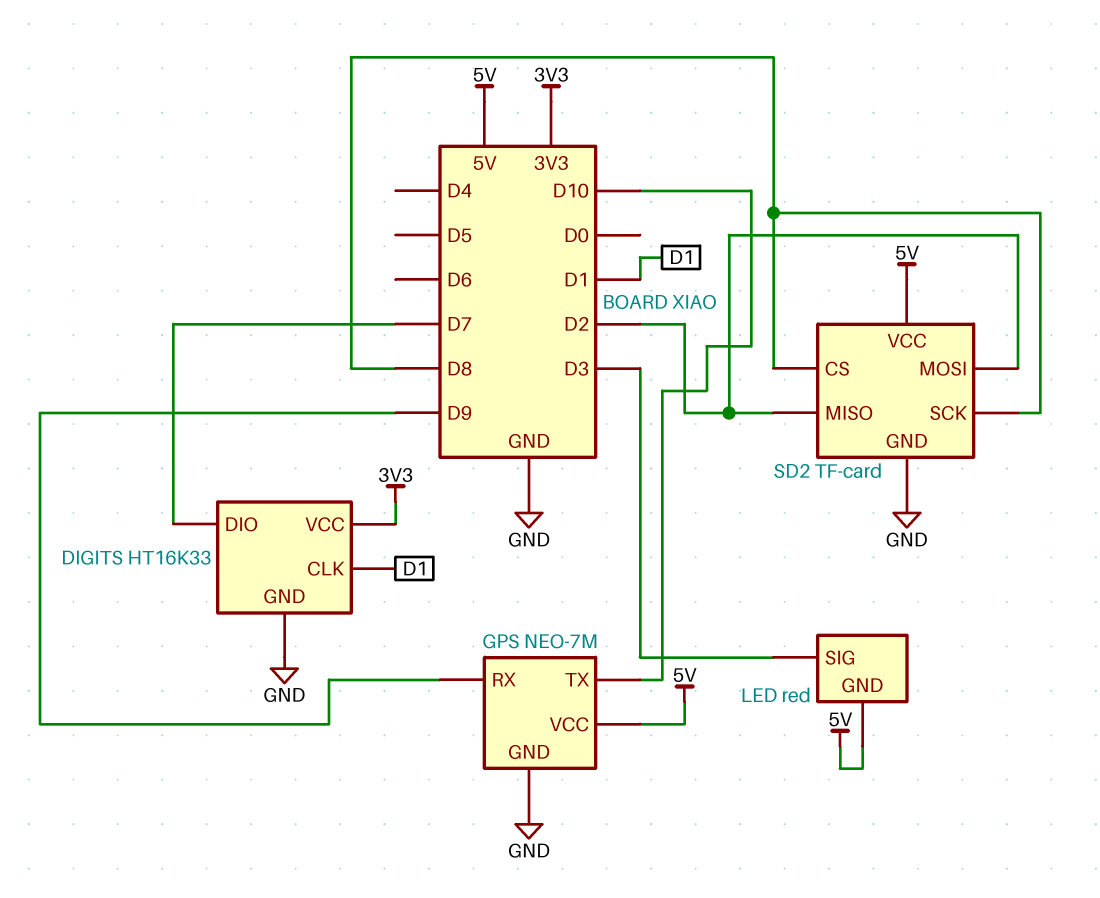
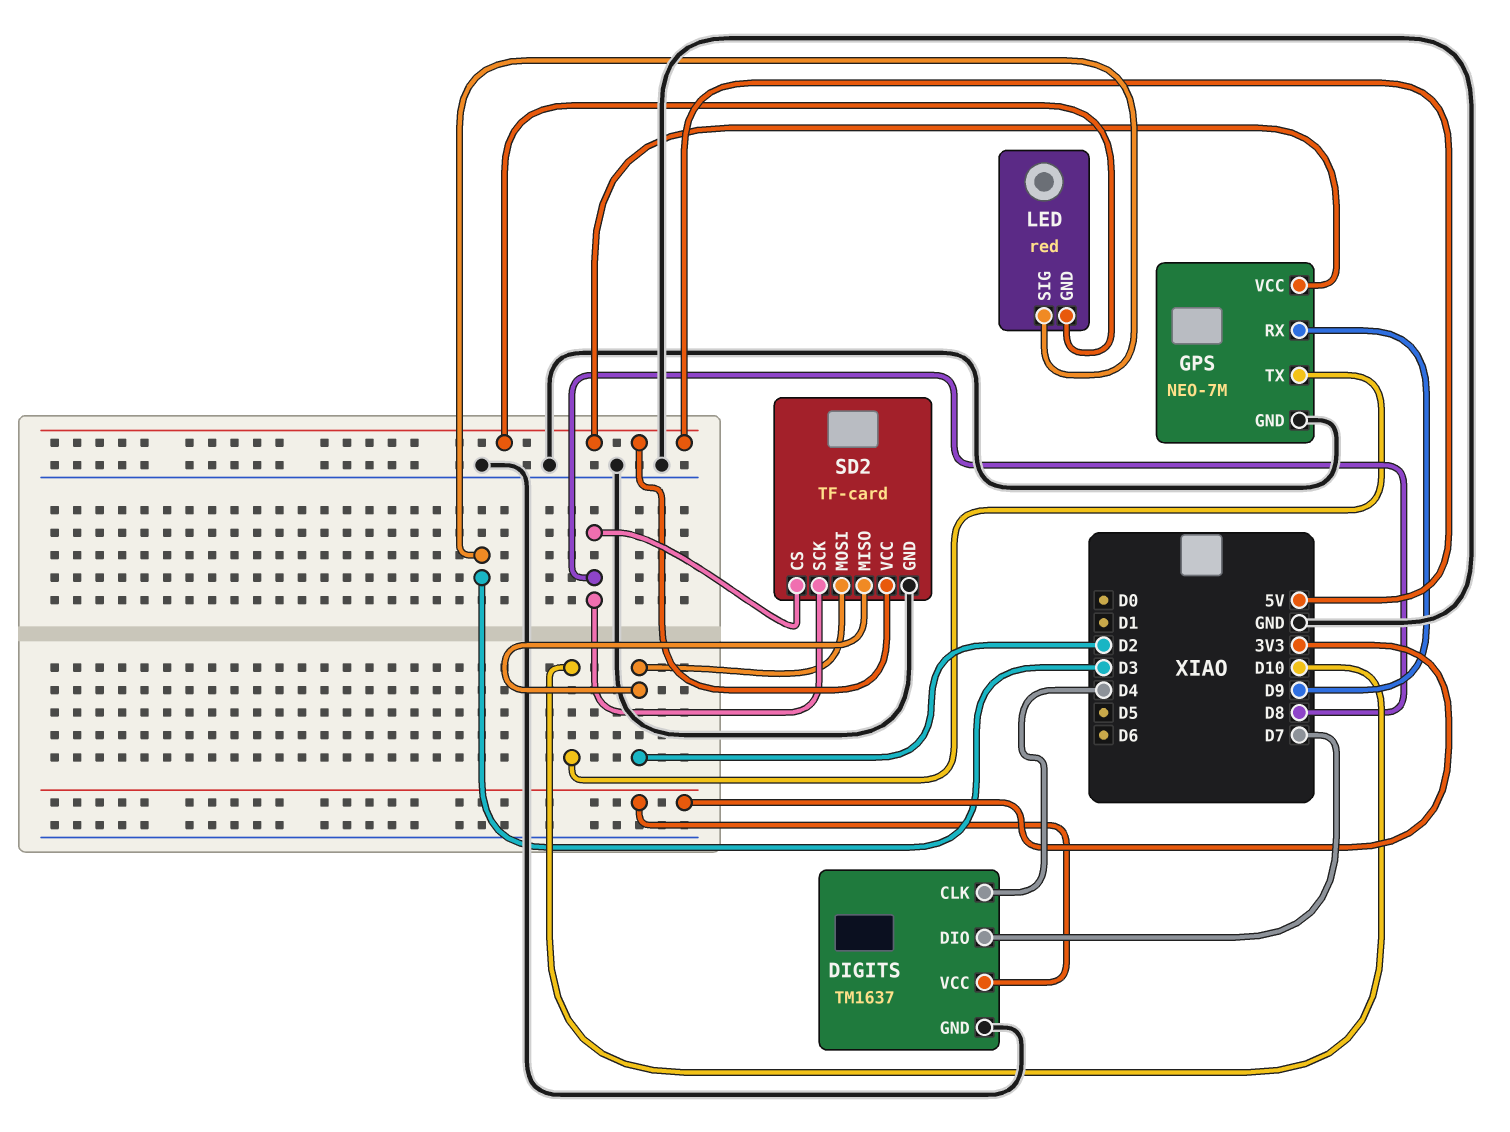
DIGITS: HT16K33 -> TM1637
DIGITS pin CLK: D1 -> D4

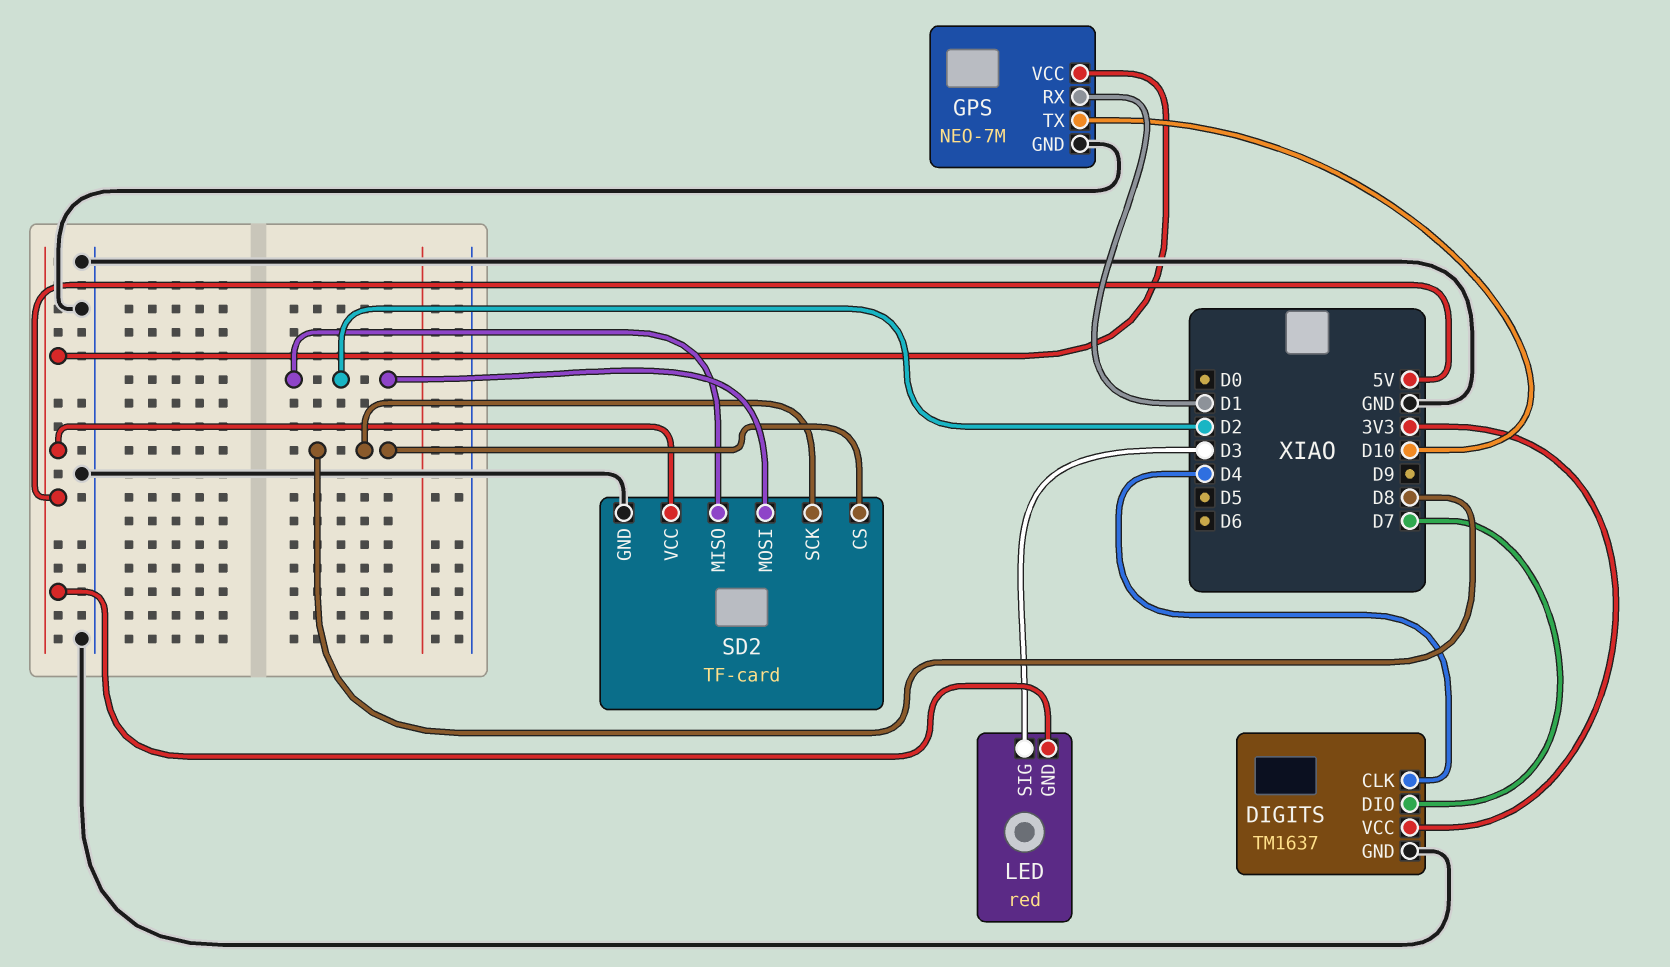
GPS pin RX: D9 -> D1

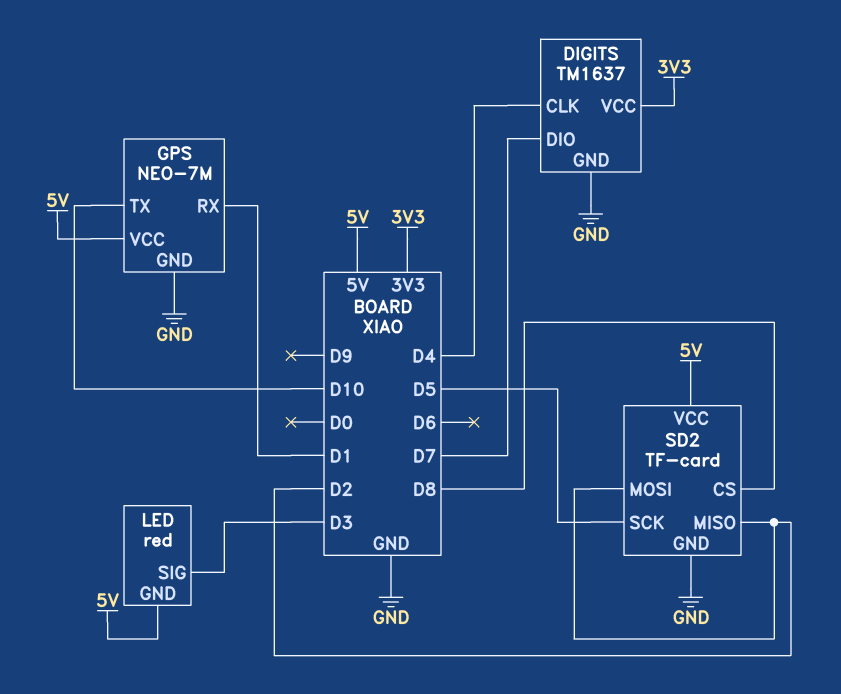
SD2 pin SCK: D8 -> D5

